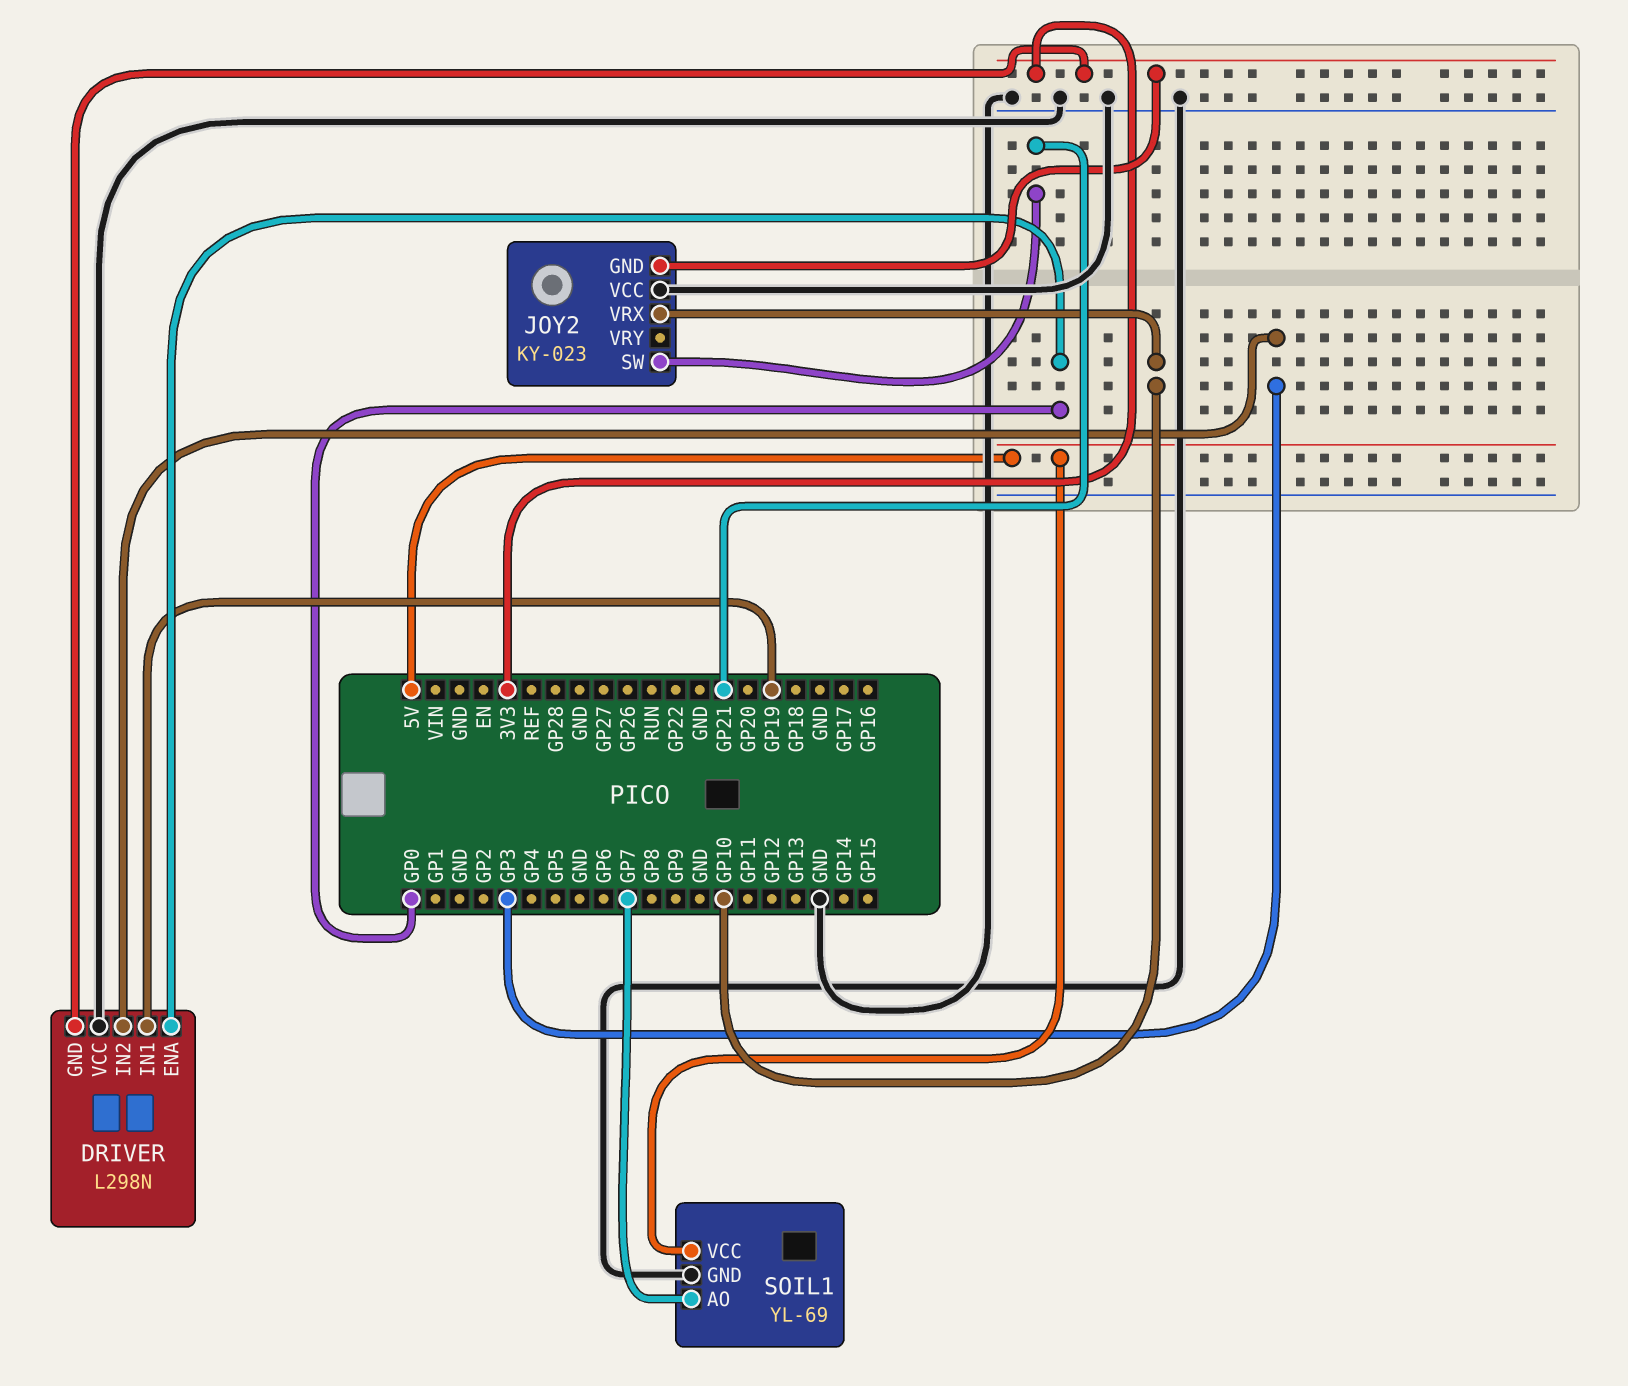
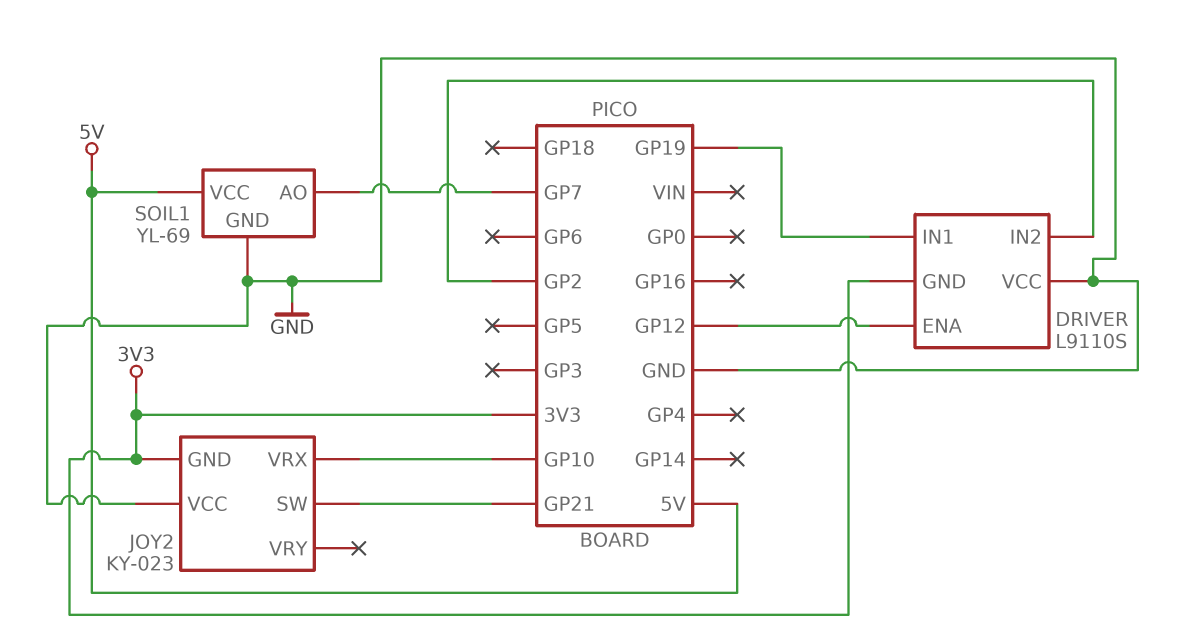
DRIVER: L298N -> L9110S
DRIVER pin ENA: GP0 -> GP12
DRIVER pin IN2: GP3 -> GP2

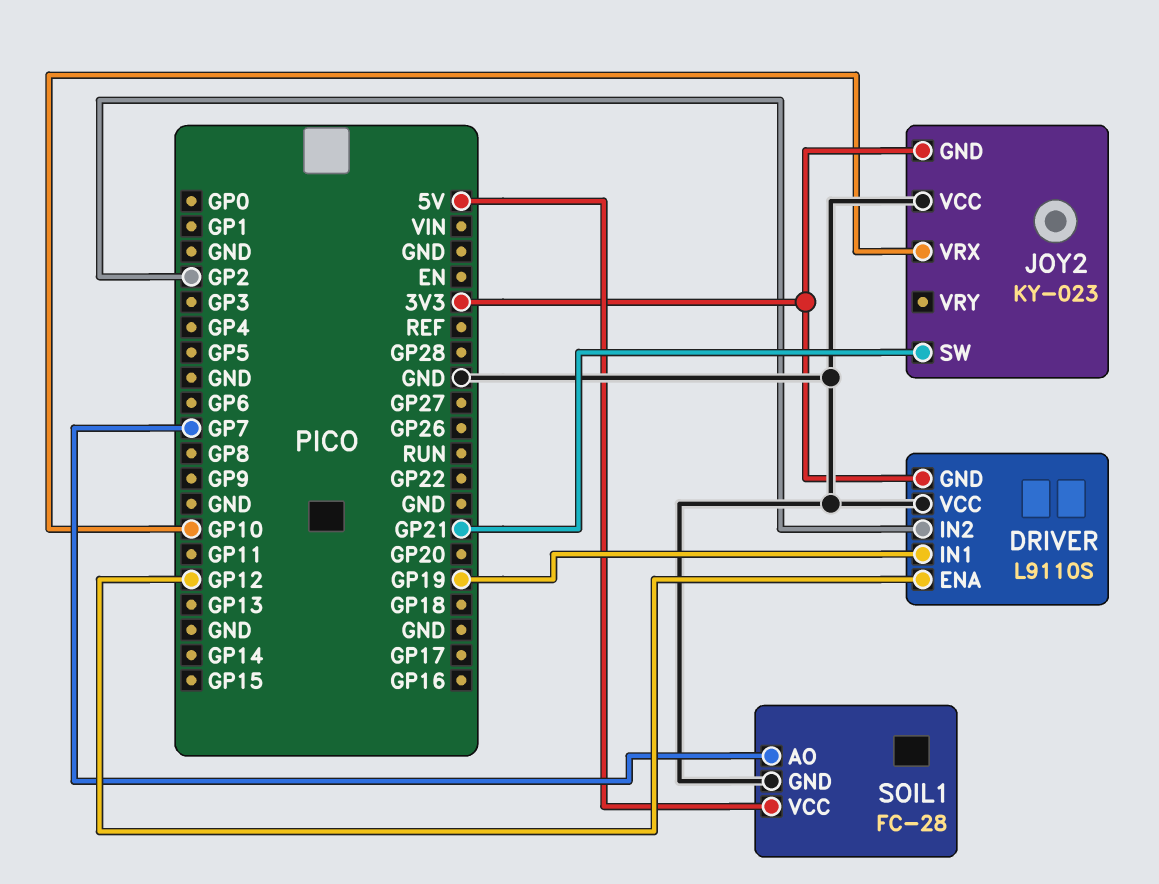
SOIL1: YL-69 -> FC-28

